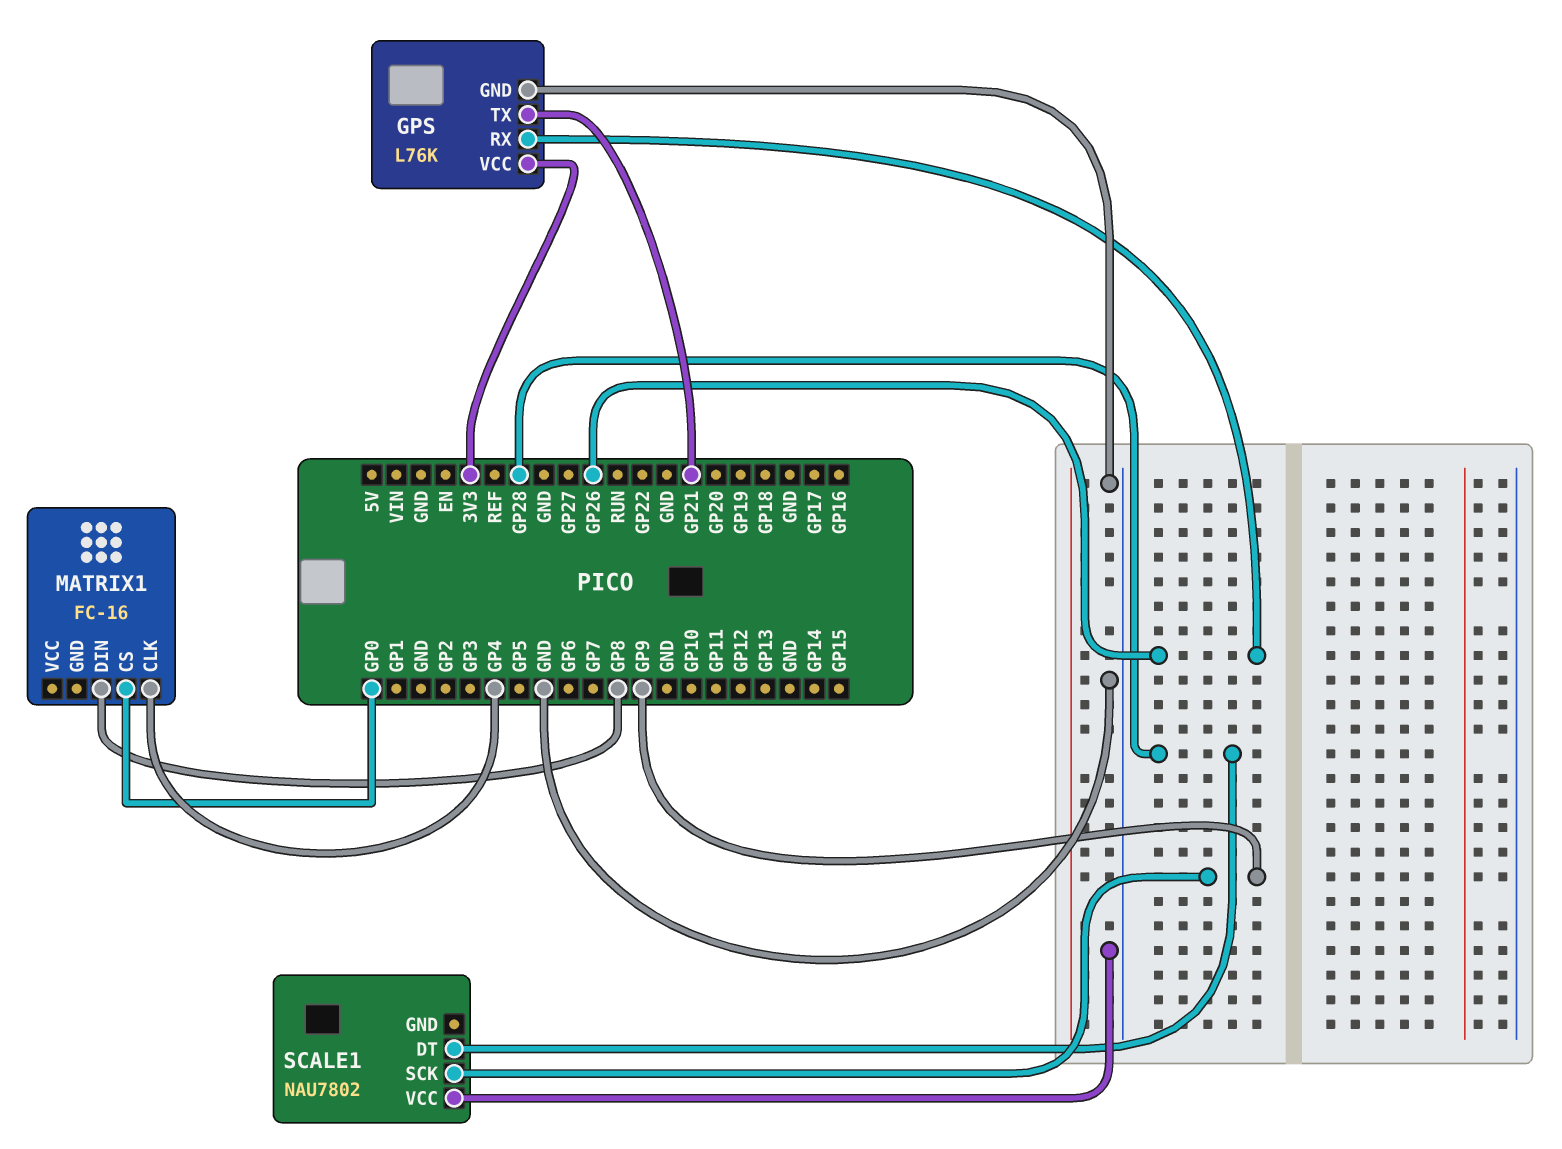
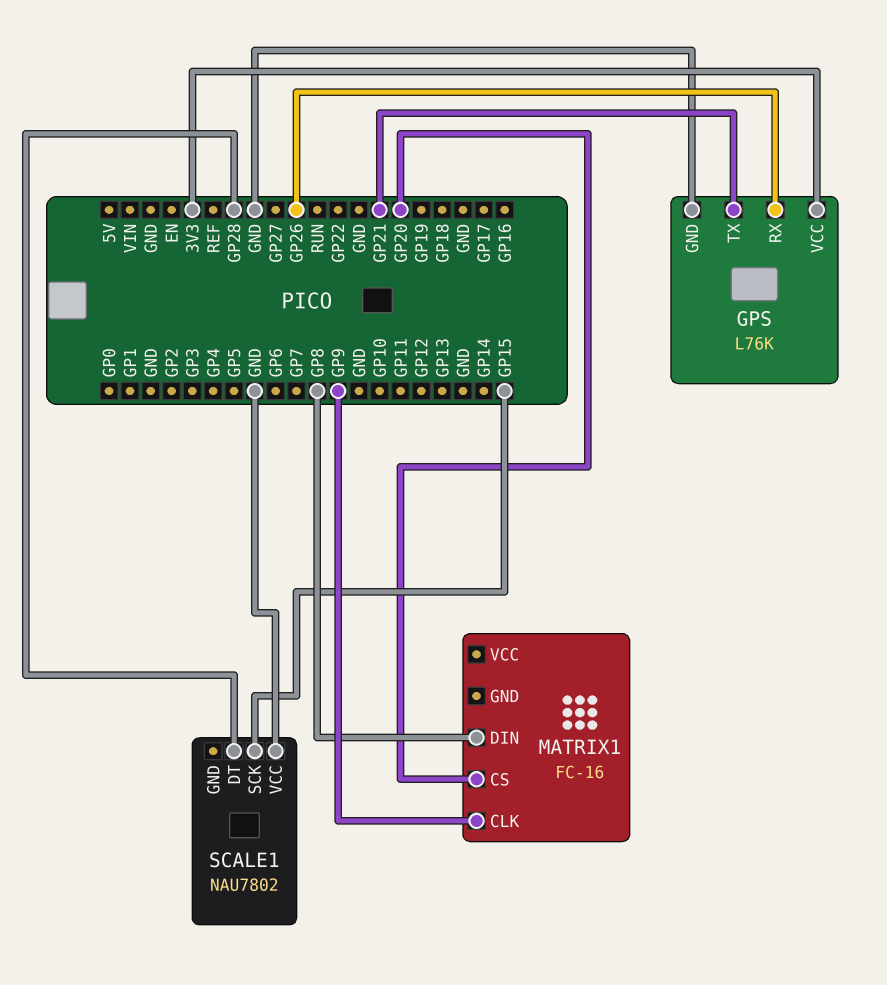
MATRIX1 pin CLK: GP4 -> GP9
MATRIX1 pin CS: GP0 -> GP20
SCALE1 pin SCK: GP9 -> GP15

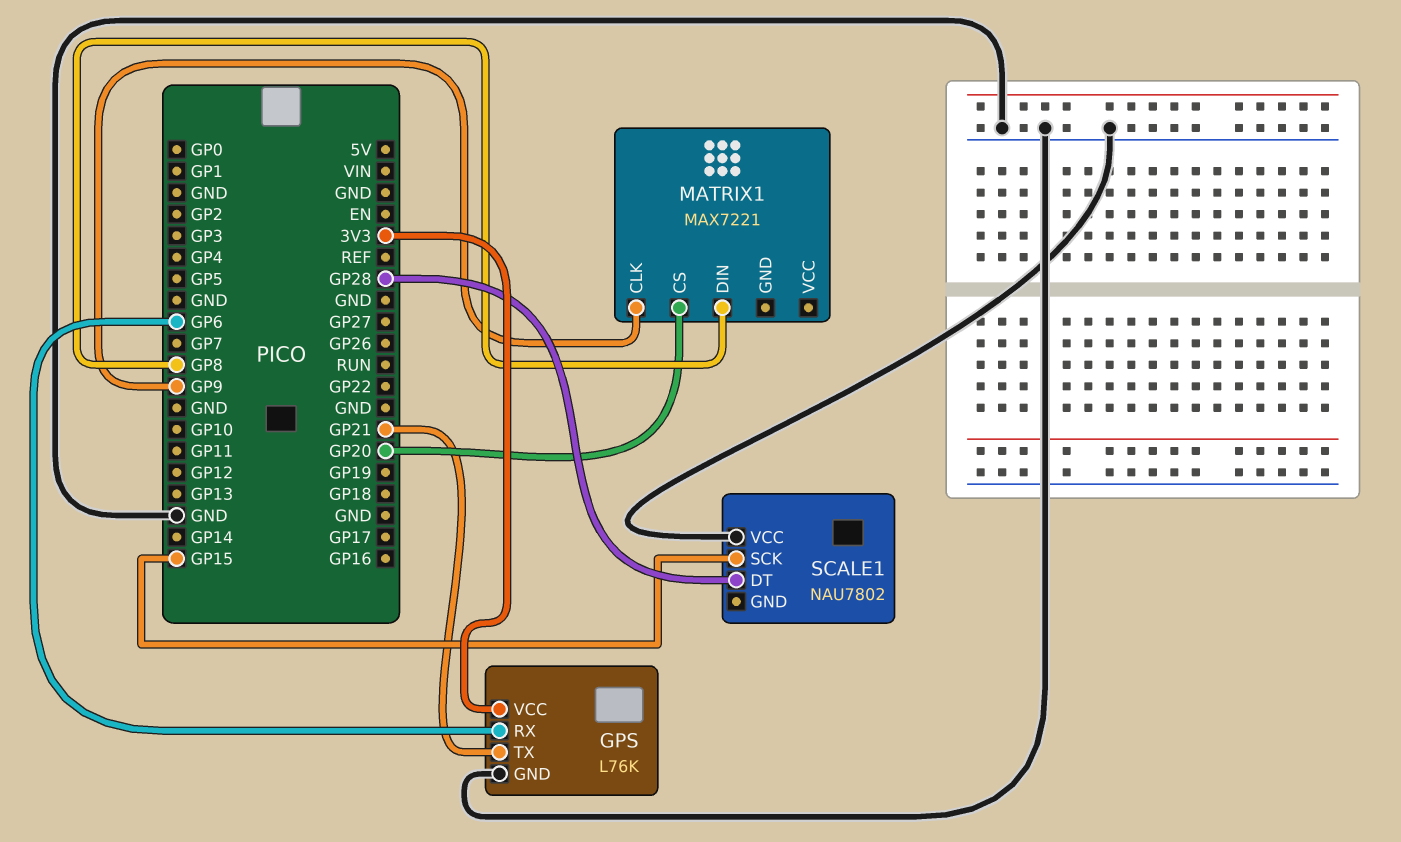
GPS pin RX: GP26 -> GP6
MATRIX1: FC-16 -> MAX7221

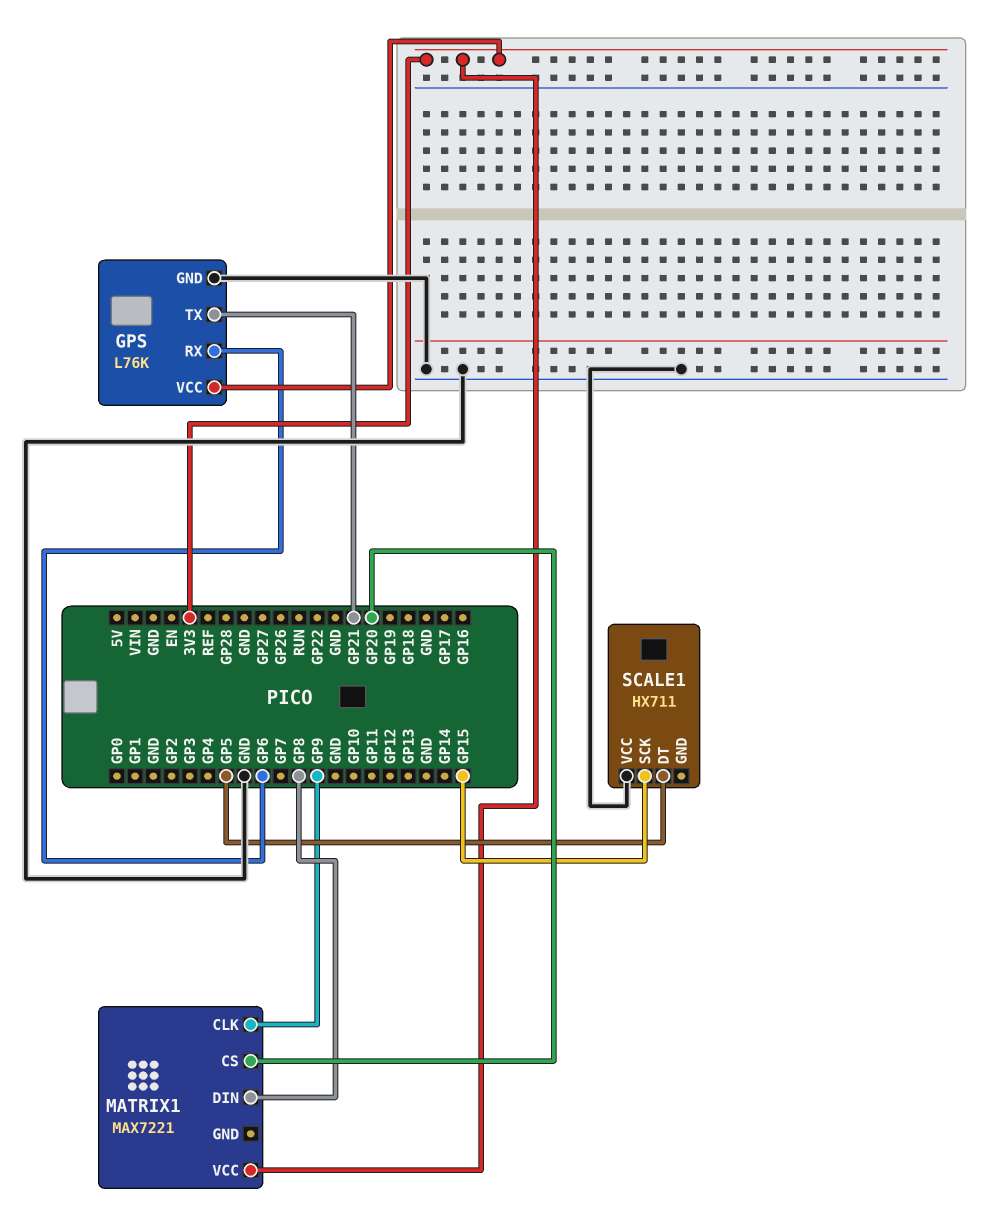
MATRIX1 pin VCC: none -> 3V3
SCALE1: NAU7802 -> HX711
SCALE1 pin DT: GP28 -> GP5

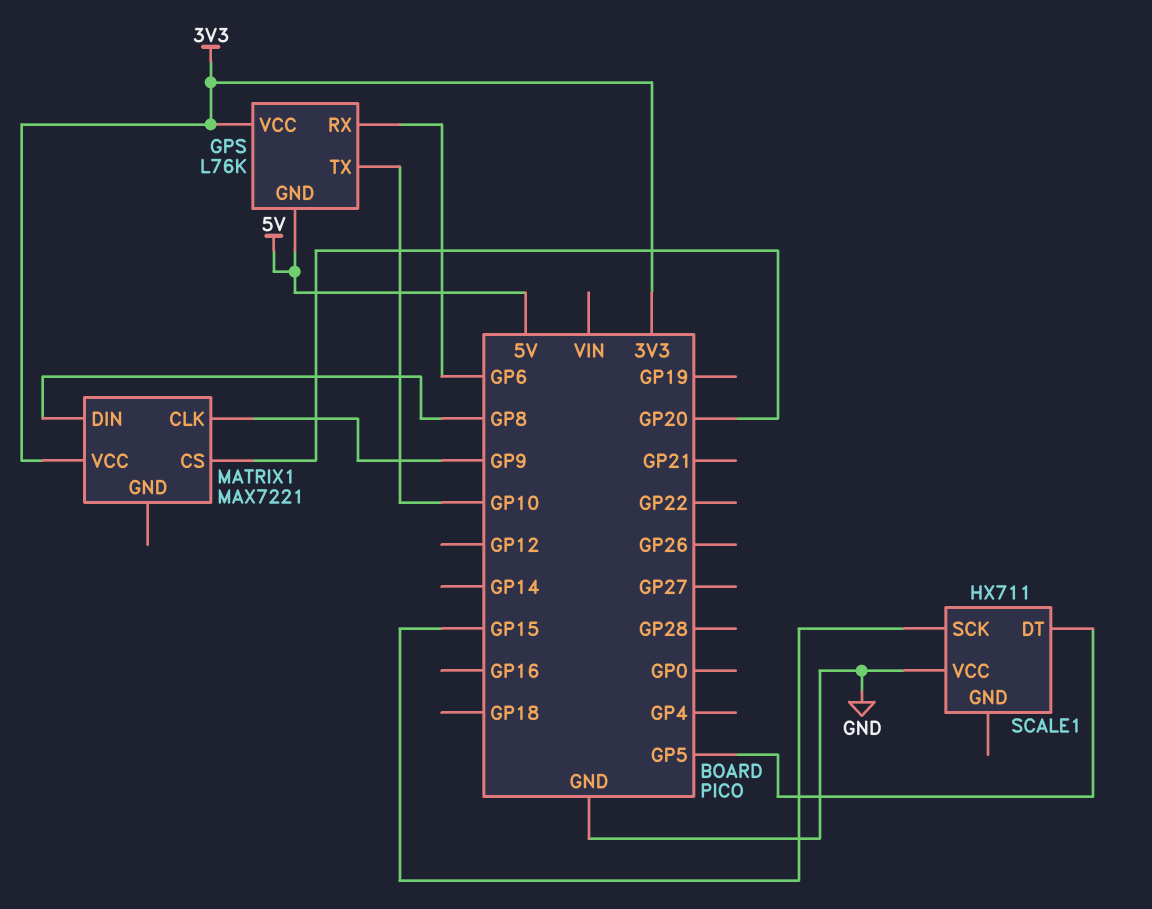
GPS pin GND: GND -> 5V
GPS pin TX: GP21 -> GP10

